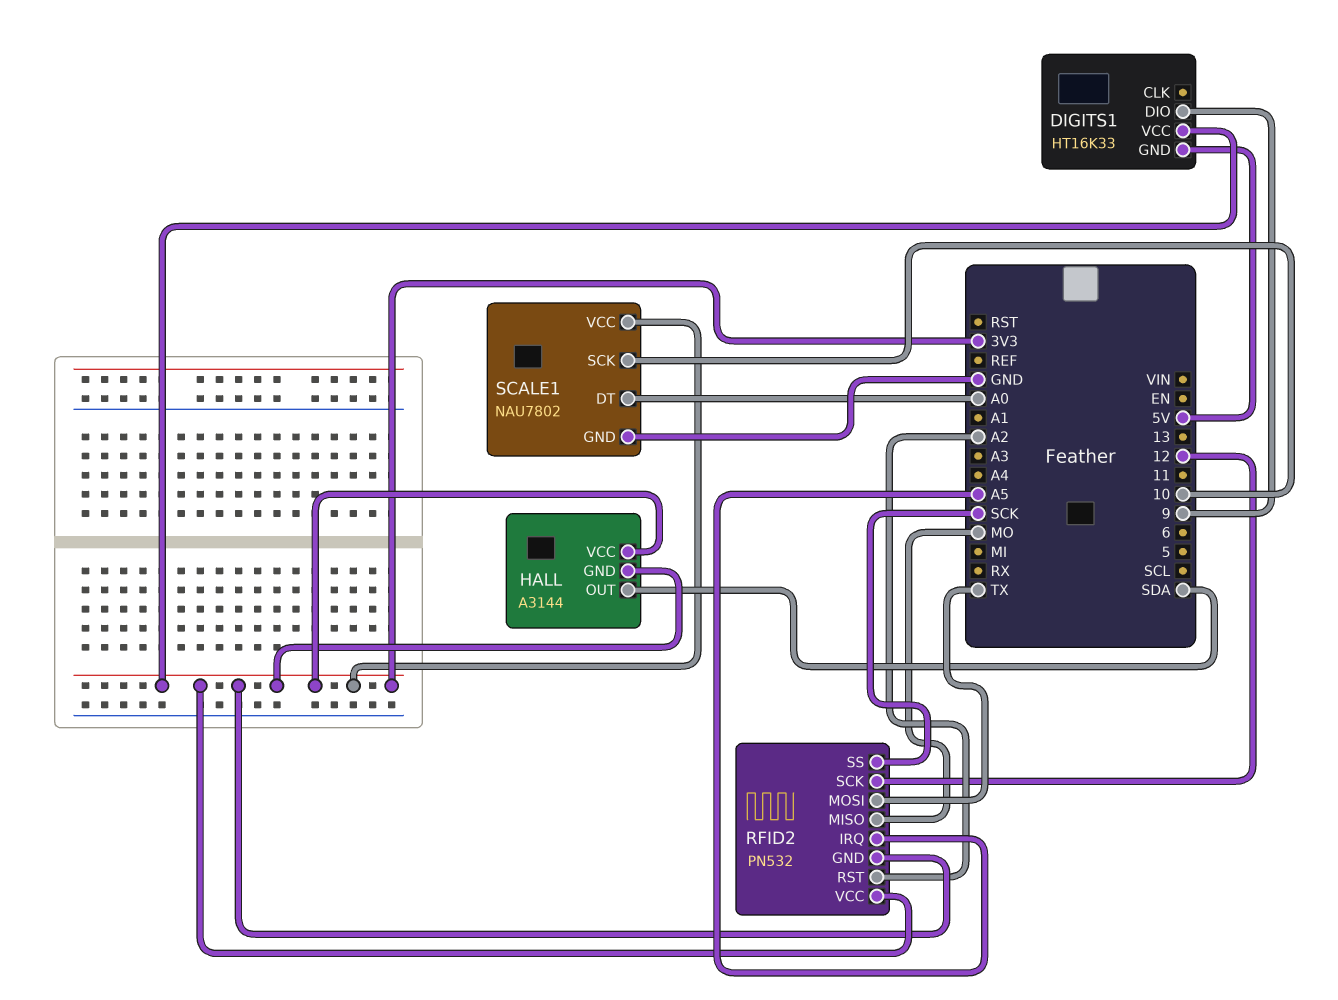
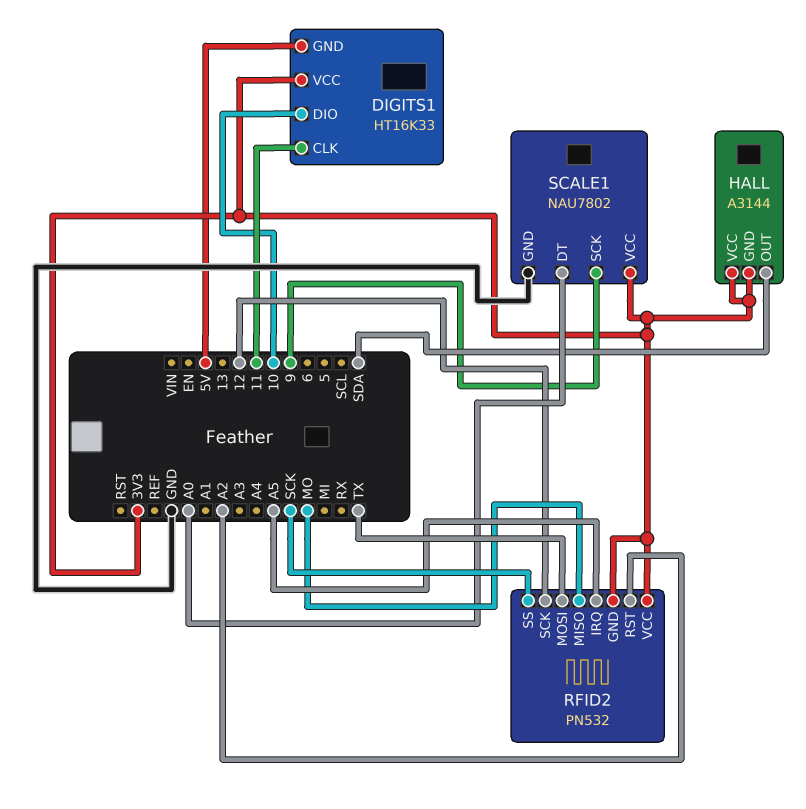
DIGITS1 pin CLK: none -> 11
DIGITS1 pin DIO: 9 -> 10
SCALE1 pin SCK: 10 -> 9

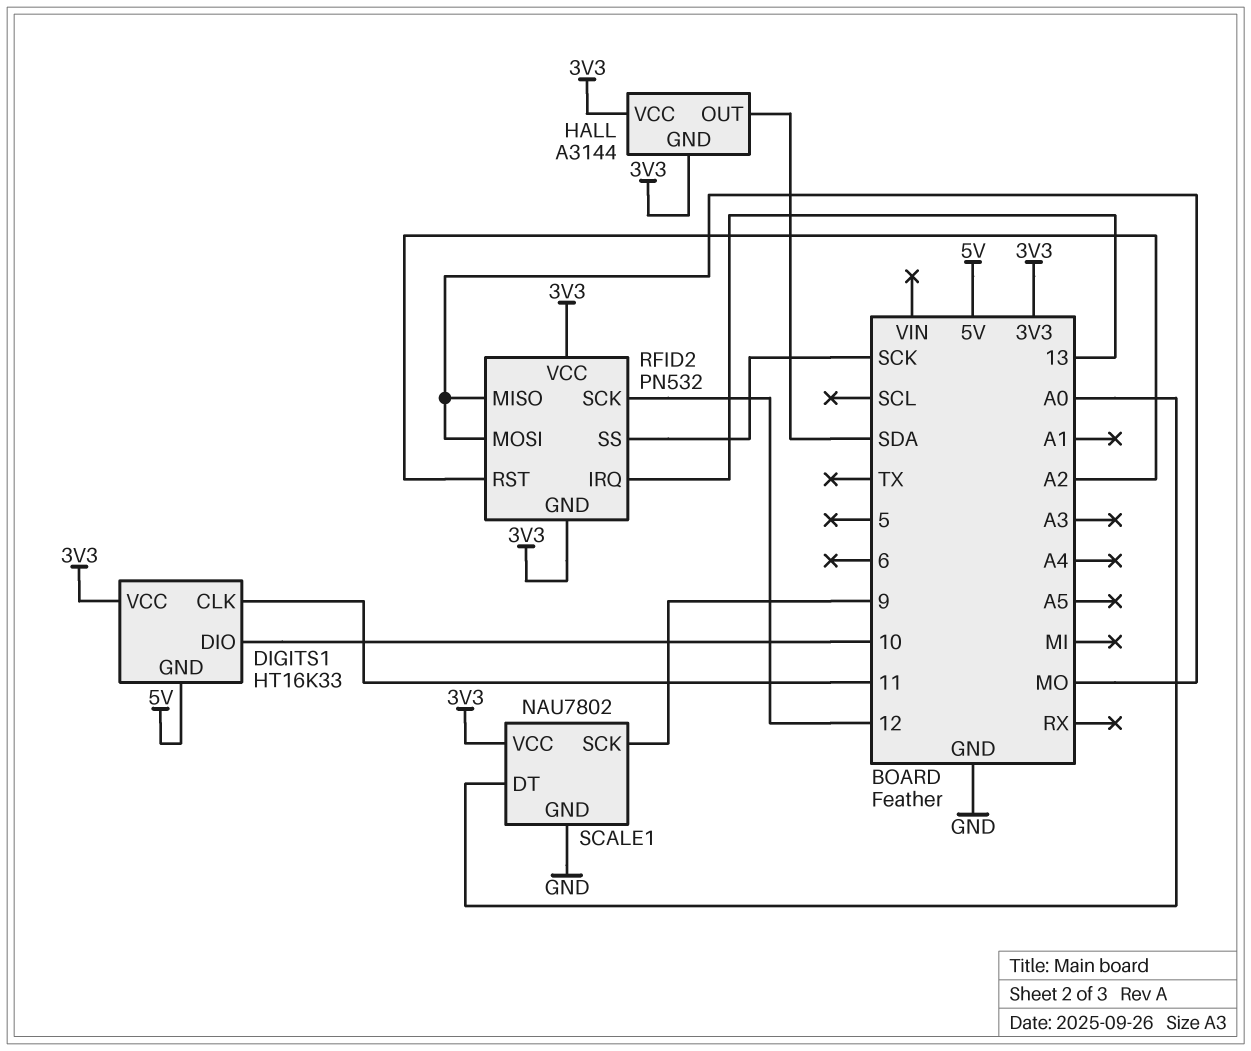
RFID2 pin IRQ: A5 -> 13
RFID2 pin MOSI: TX -> MO

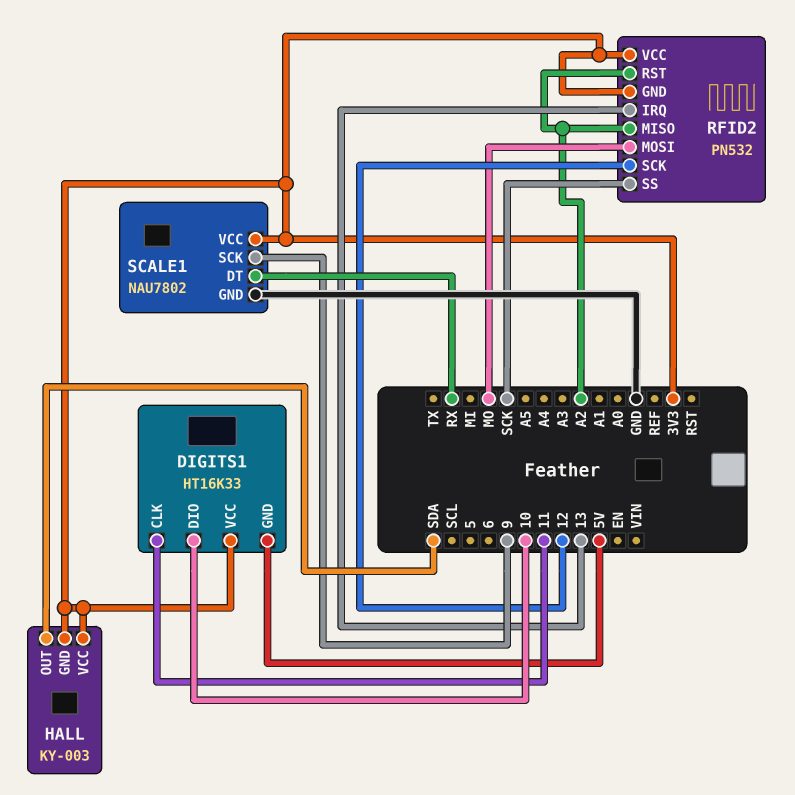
HALL: A3144 -> KY-003
RFID2 pin MISO: MO -> A2
SCALE1 pin DT: A0 -> RX

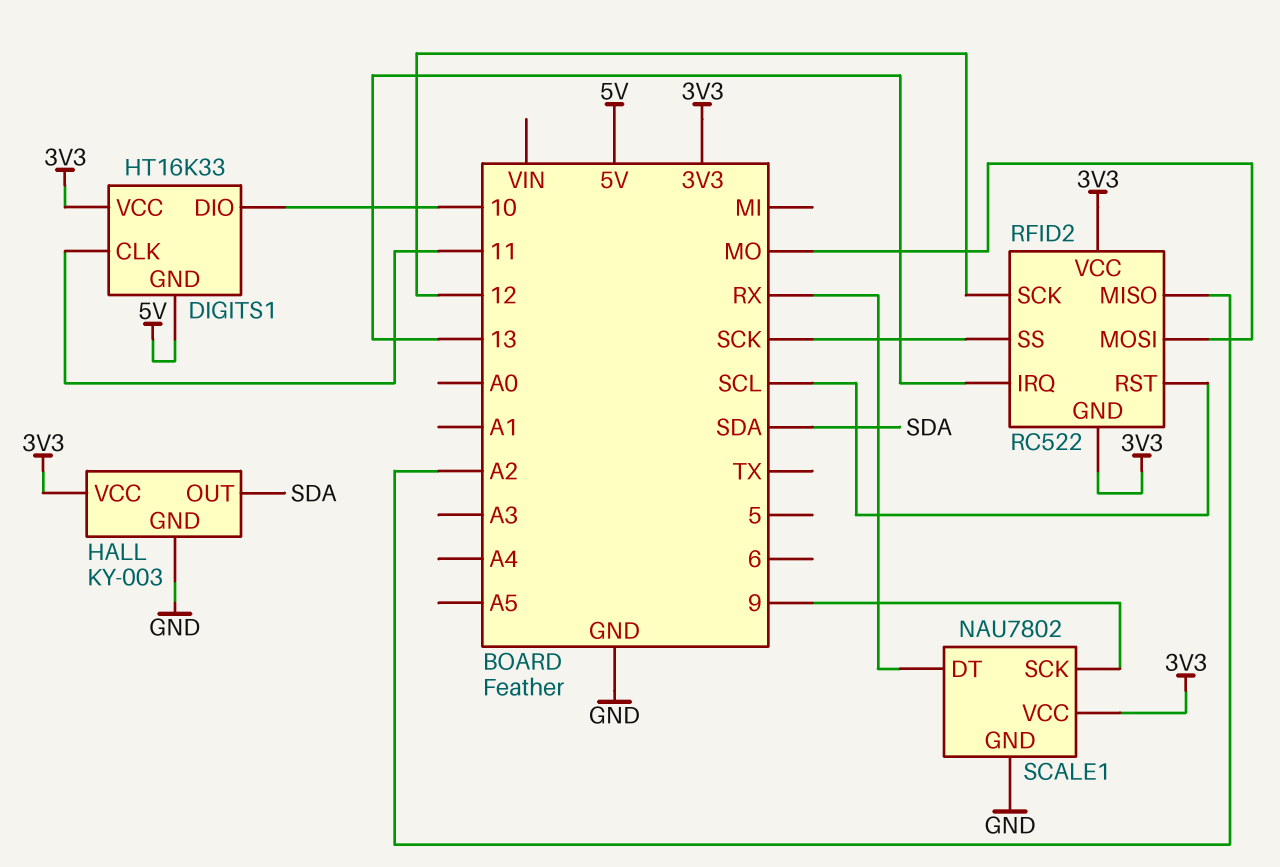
HALL pin GND: 3V3 -> GND
RFID2: PN532 -> RC522
RFID2 pin RST: A2 -> SCL

